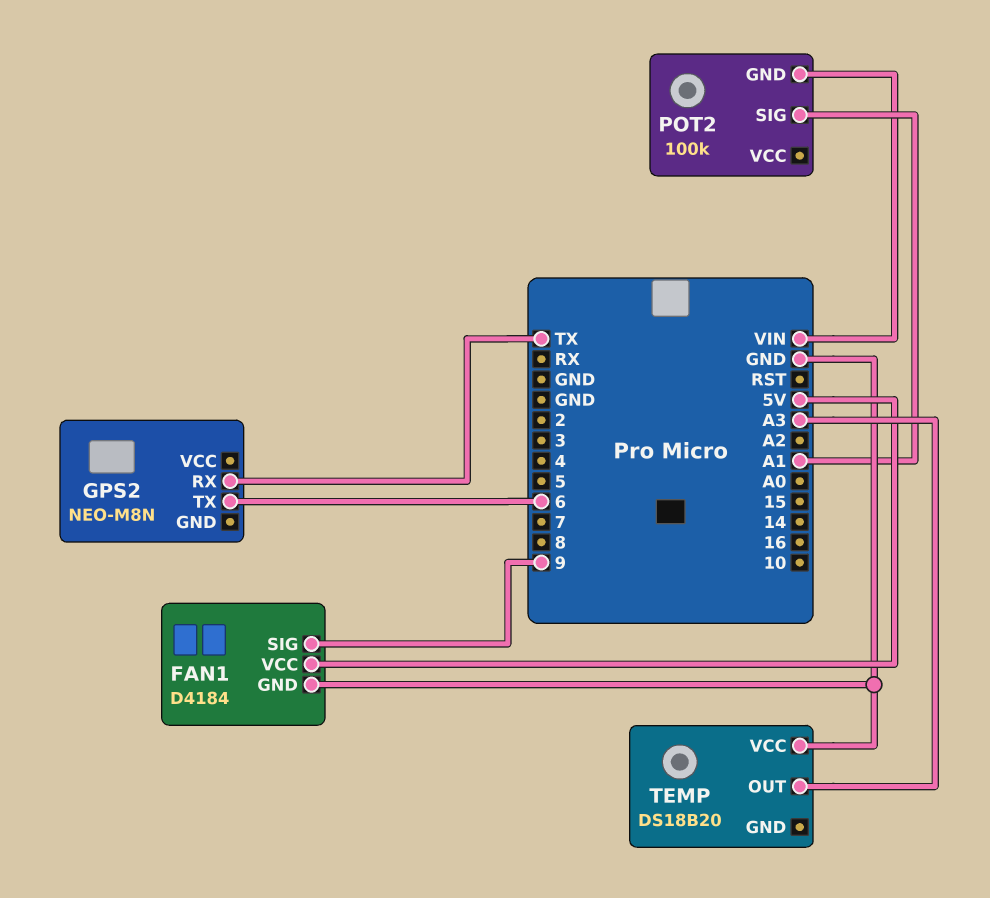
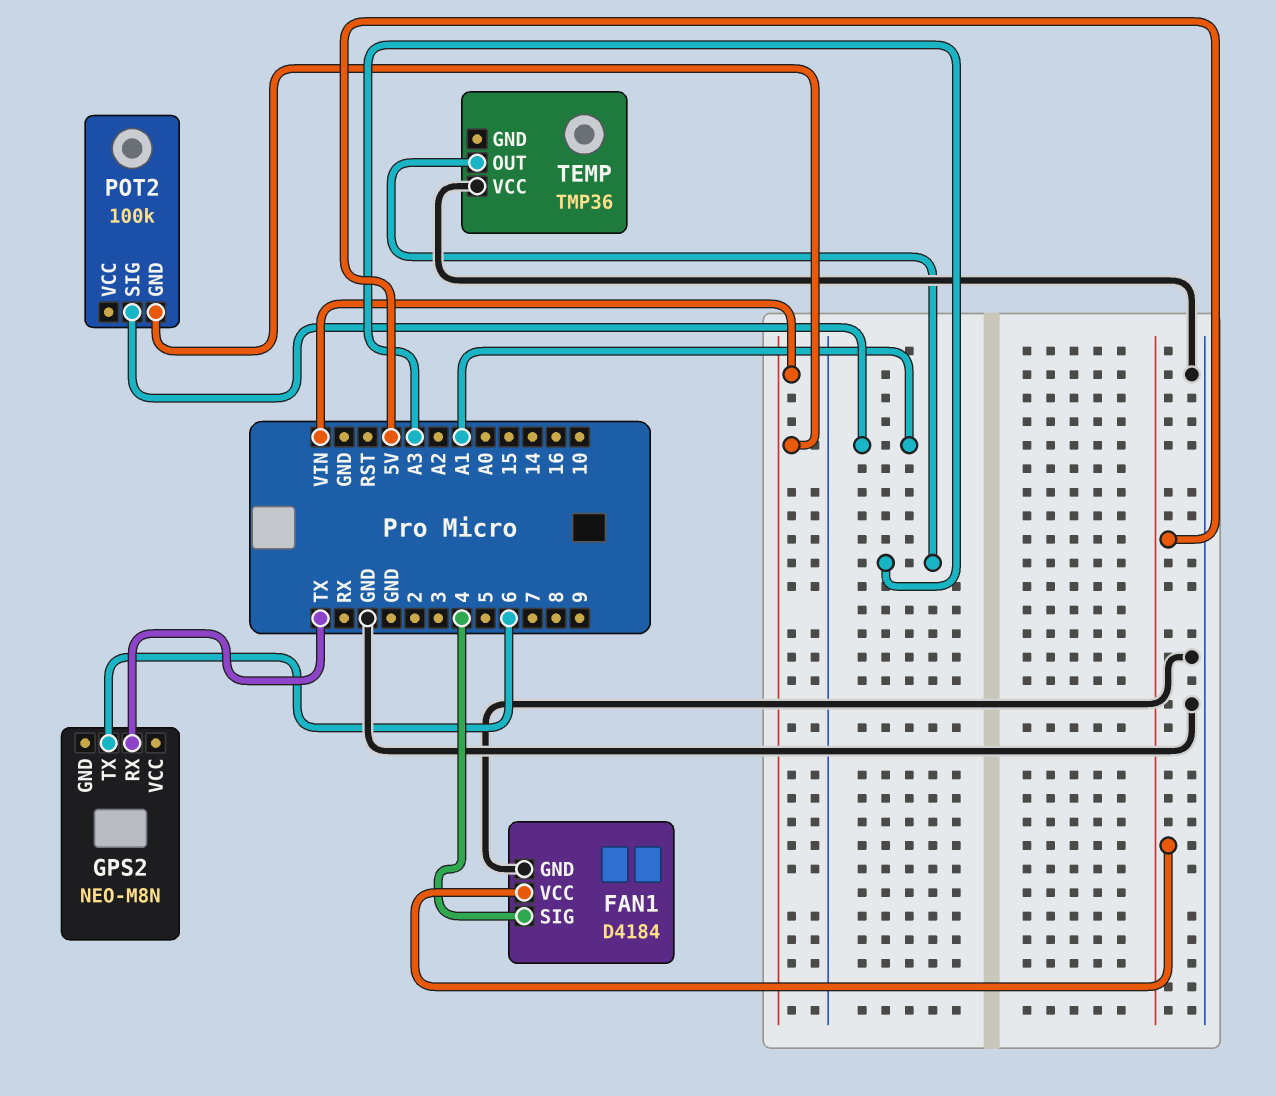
FAN1 pin SIG: 9 -> 4
TEMP: DS18B20 -> TMP36

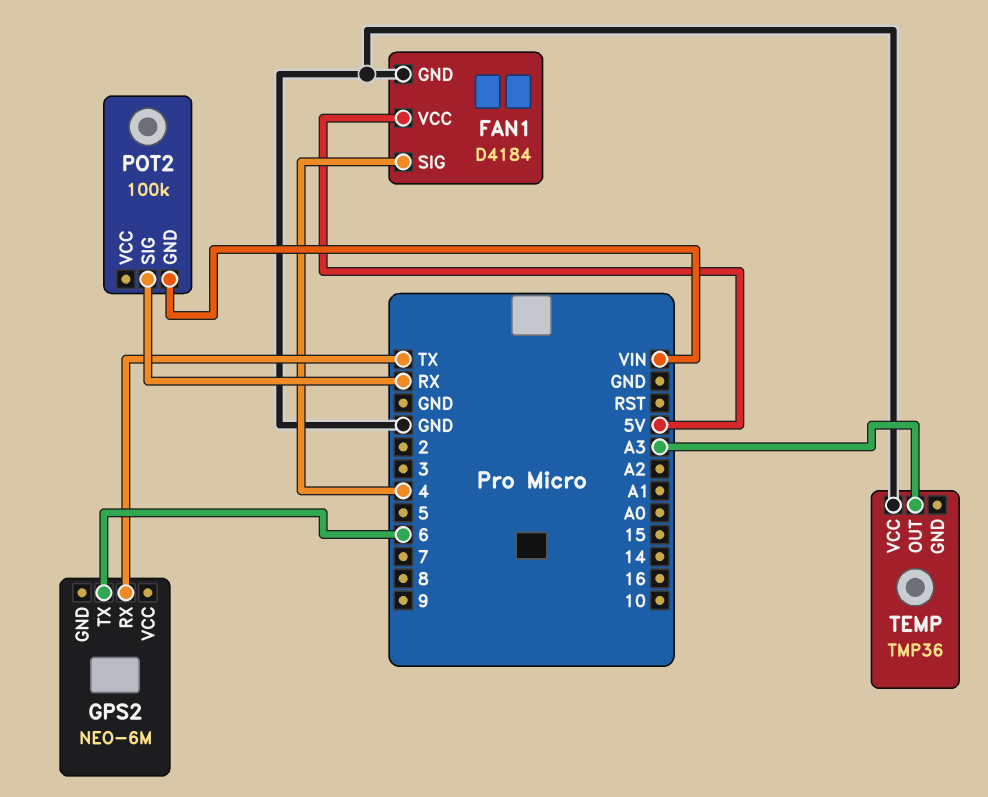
GPS2: NEO-M8N -> NEO-6M
POT2 pin SIG: A1 -> RX

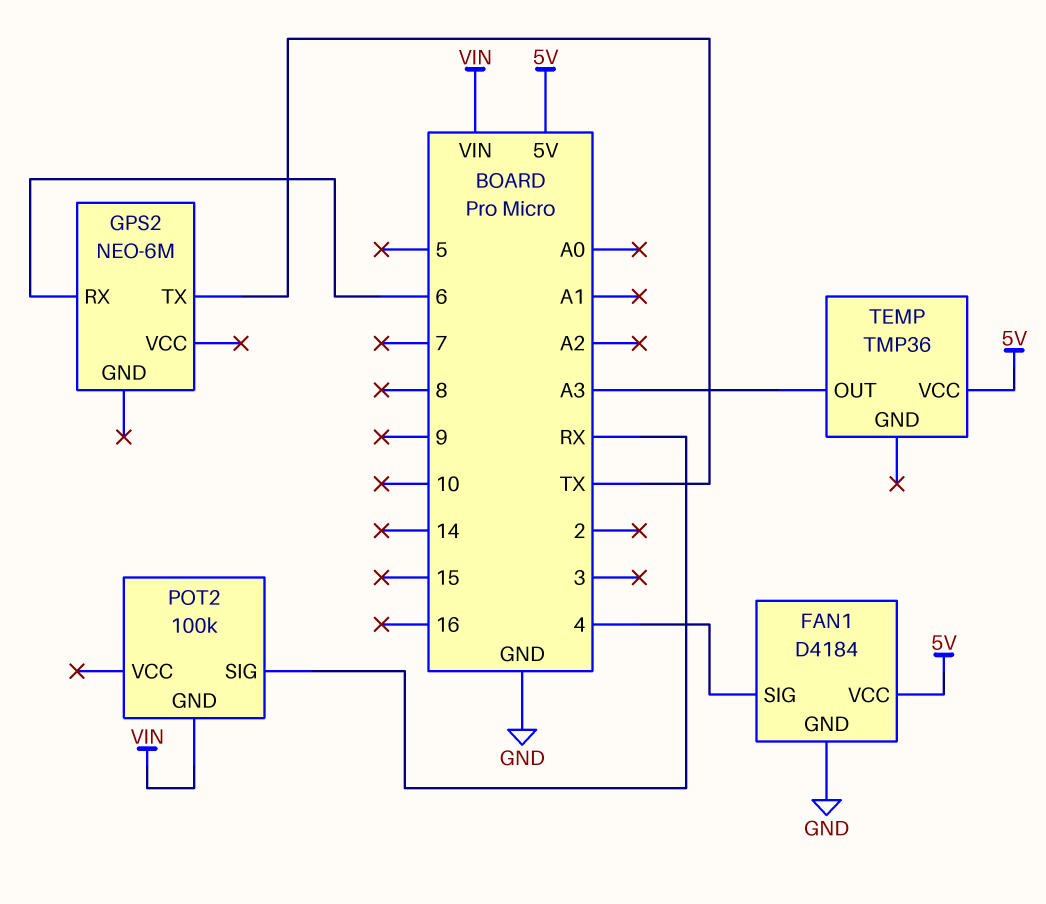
GPS2 pin RX: TX -> 6
GPS2 pin TX: 6 -> TX
TEMP pin VCC: GND -> 5V

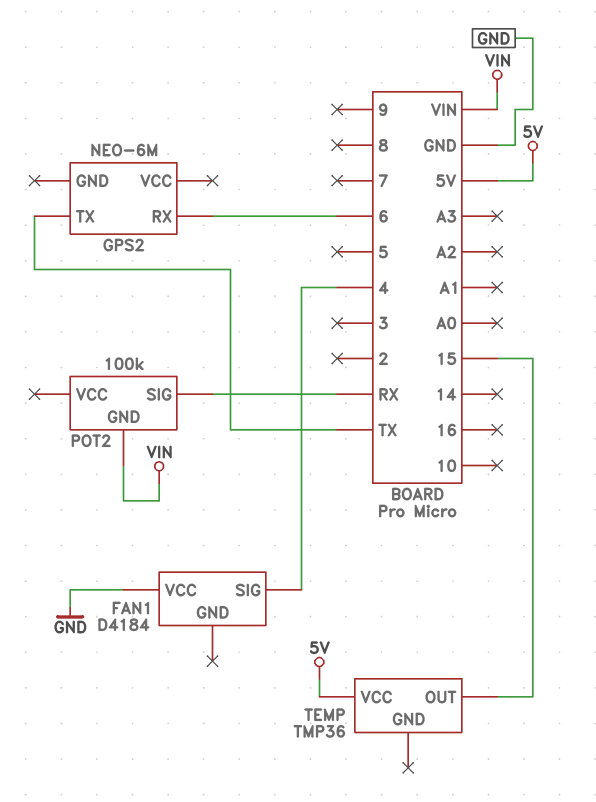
FAN1 pin GND: GND -> none
FAN1 pin VCC: 5V -> GND
TEMP pin OUT: A3 -> 15

